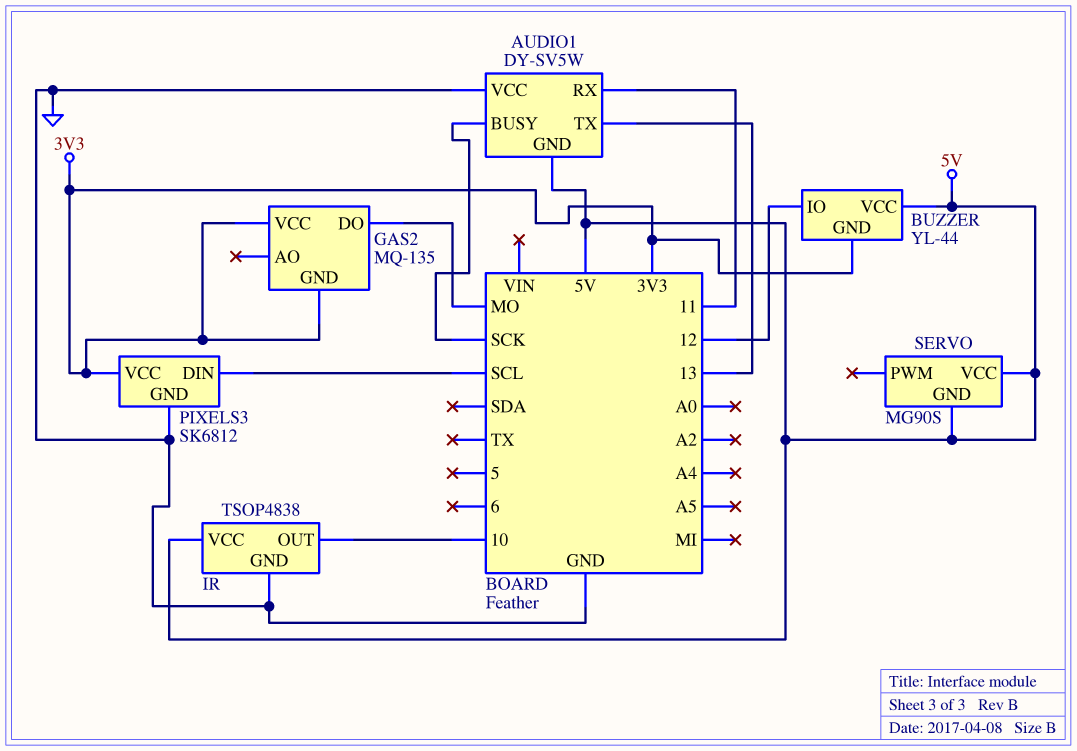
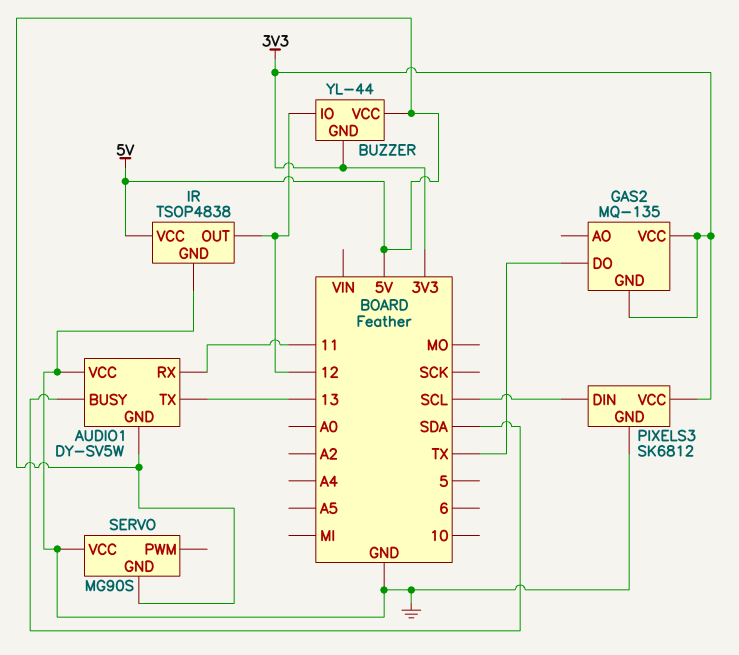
AUDIO1 pin BUSY: SCK -> SDA
GAS2 pin DO: MO -> TX
IR pin OUT: 10 -> 12
SERVO pin VCC: 5V -> GND

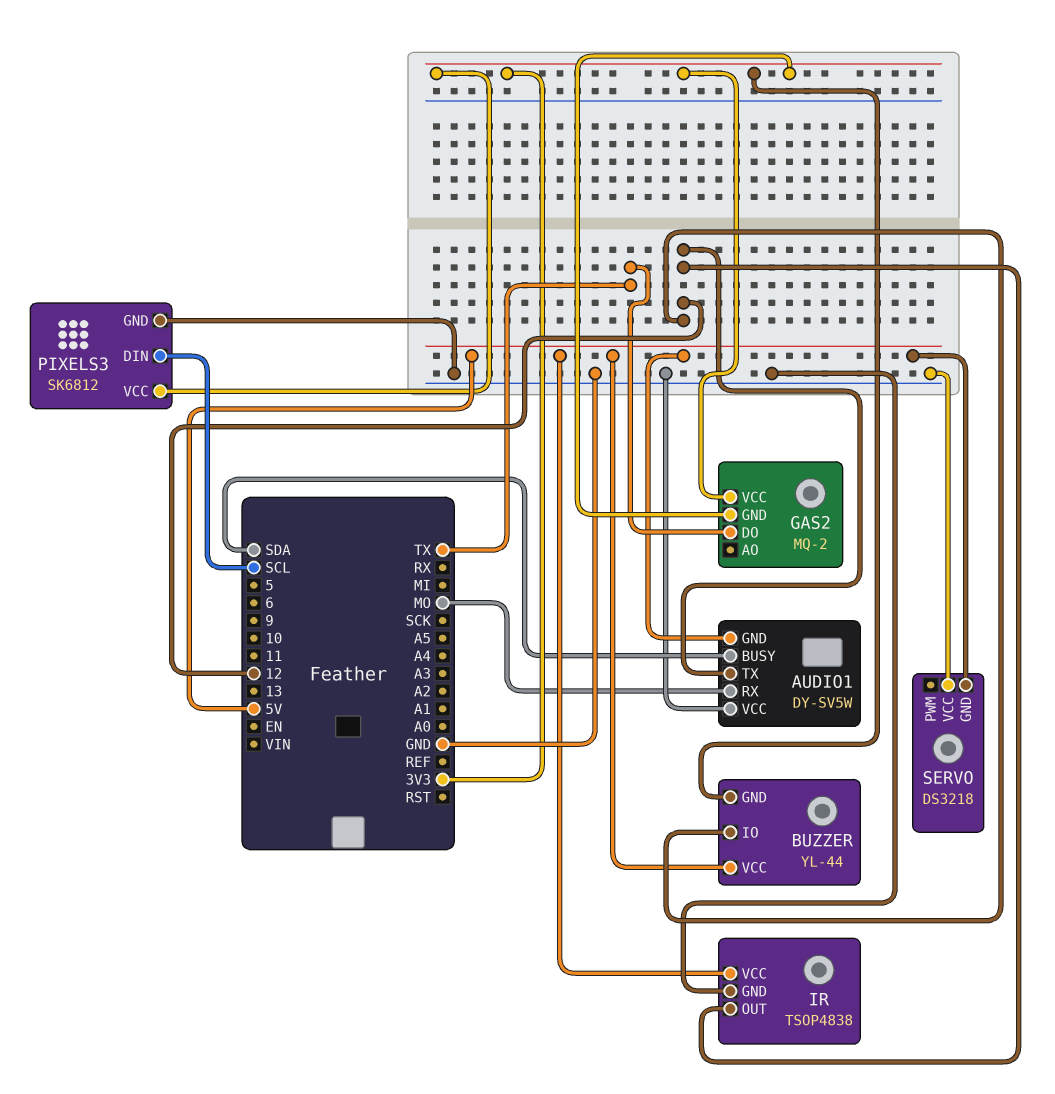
AUDIO1 pin RX: 11 -> MO
AUDIO1 pin TX: 13 -> 12
GAS2: MQ-135 -> MQ-2
SERVO: MG90S -> DS3218

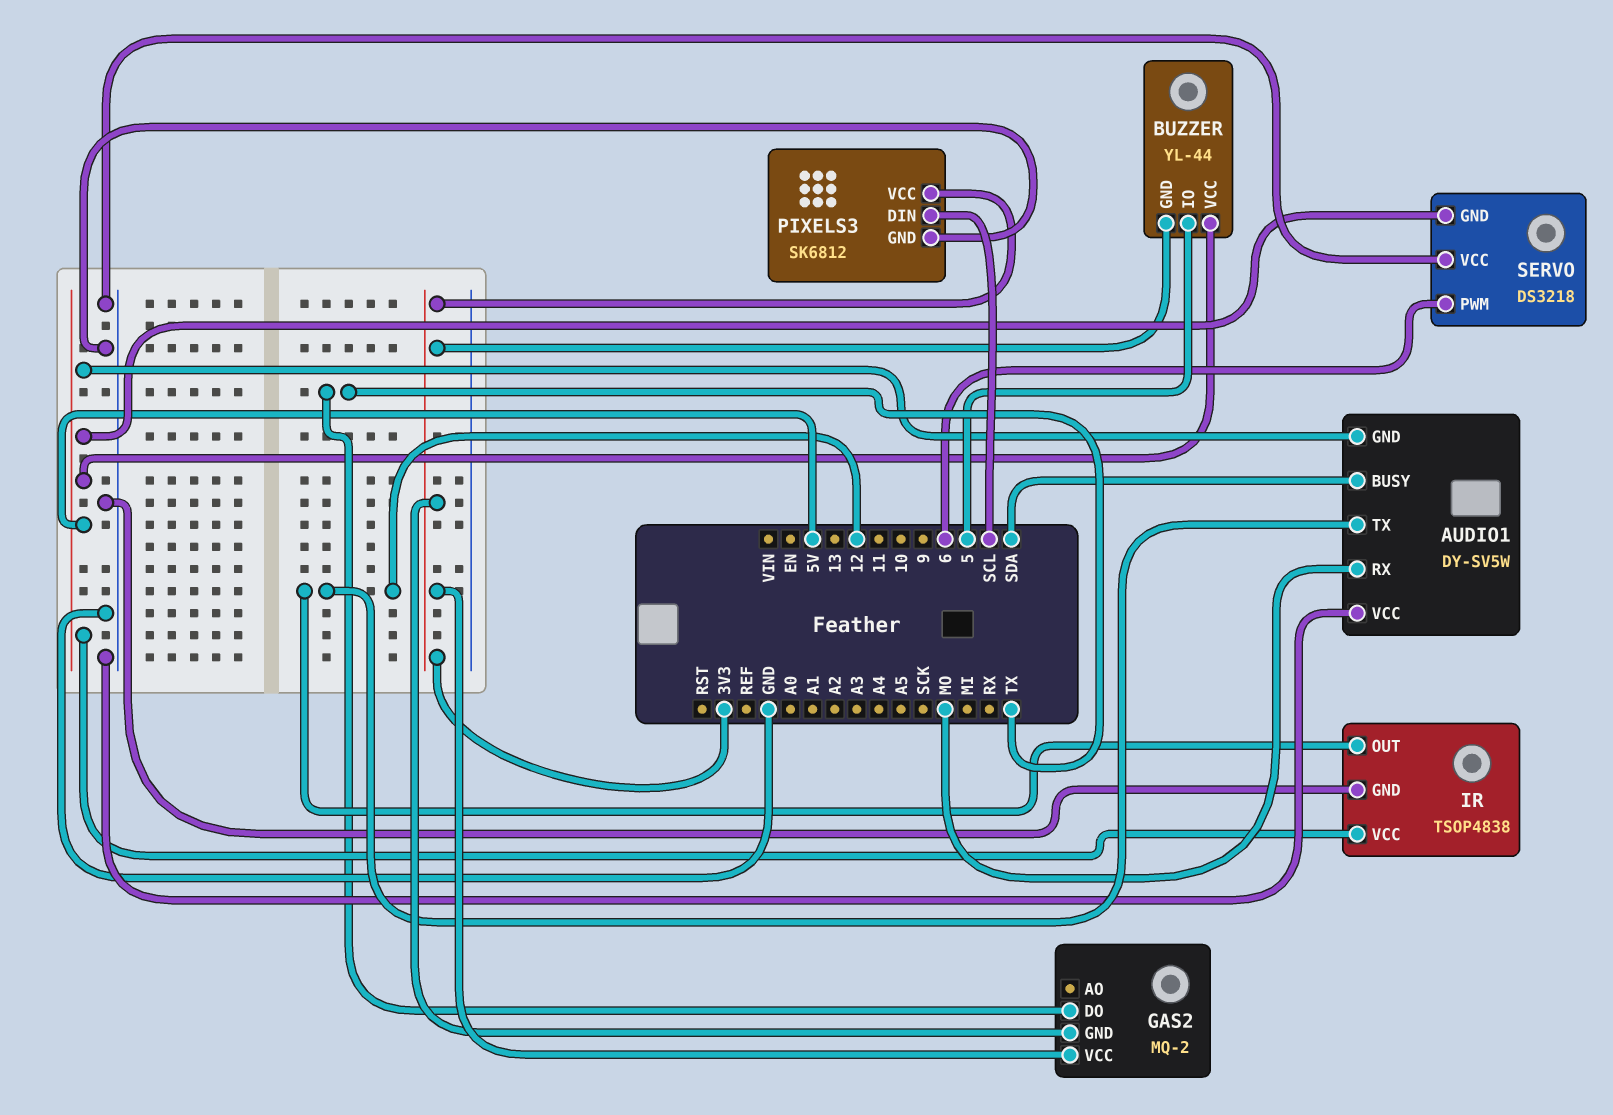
BUZZER pin IO: 12 -> 5
SERVO pin PWM: none -> 6

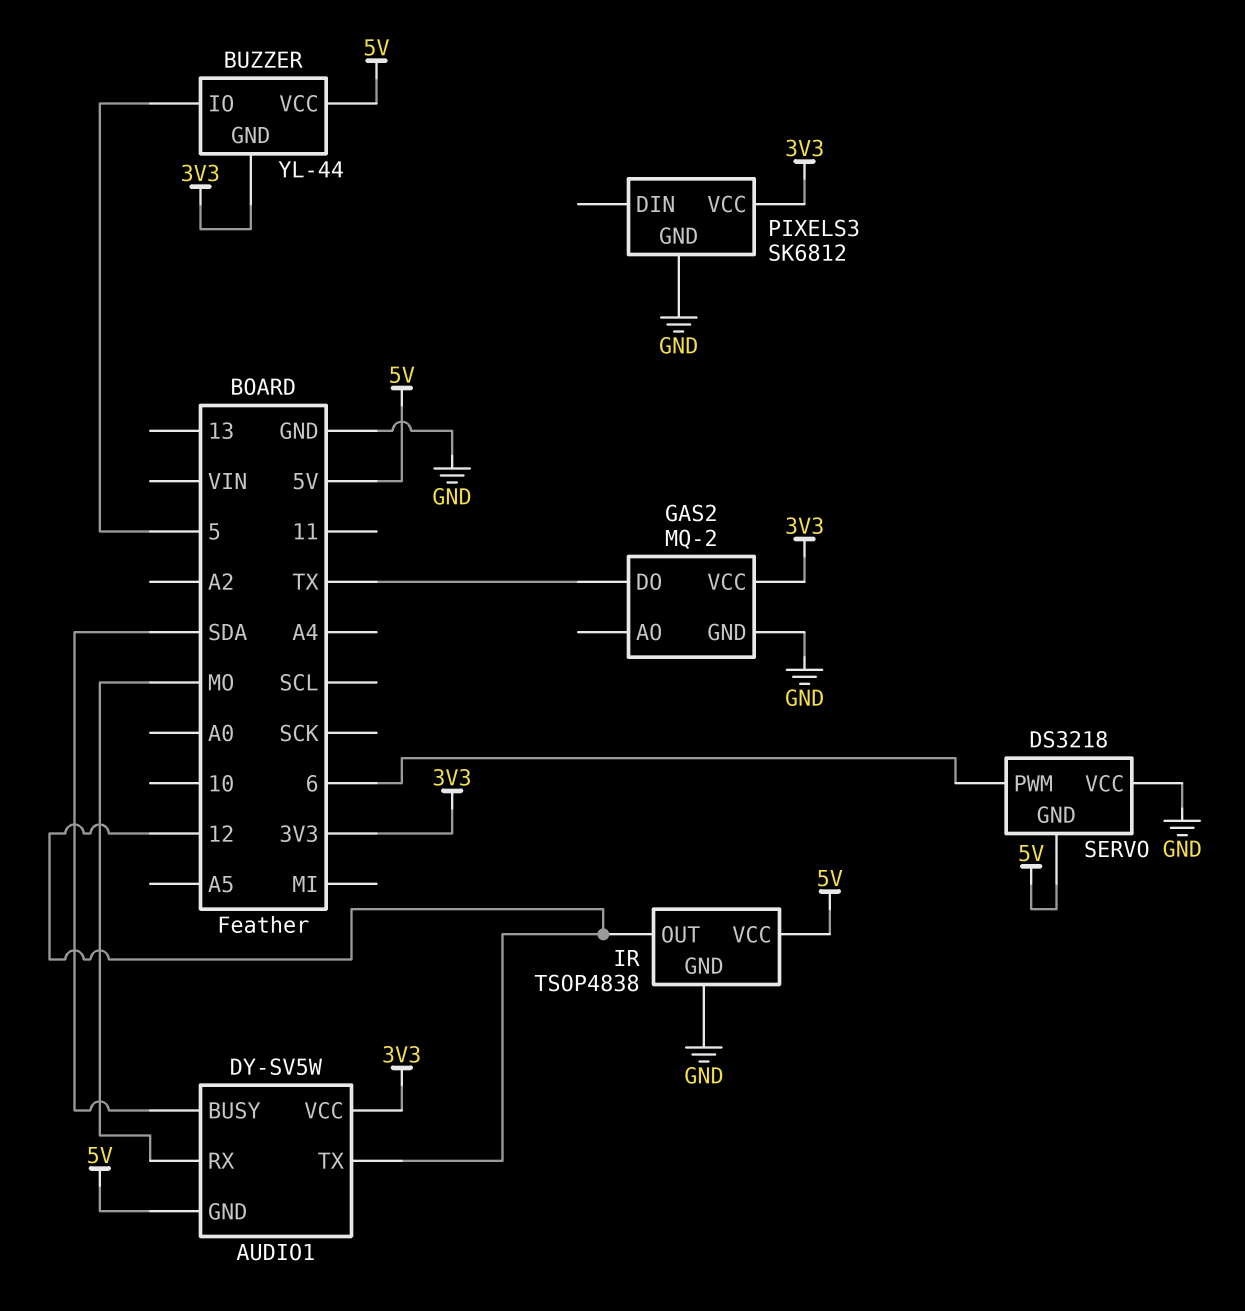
AUDIO1 pin VCC: GND -> 3V3
GAS2 pin GND: 3V3 -> GND
PIXELS3 pin DIN: SCL -> none

